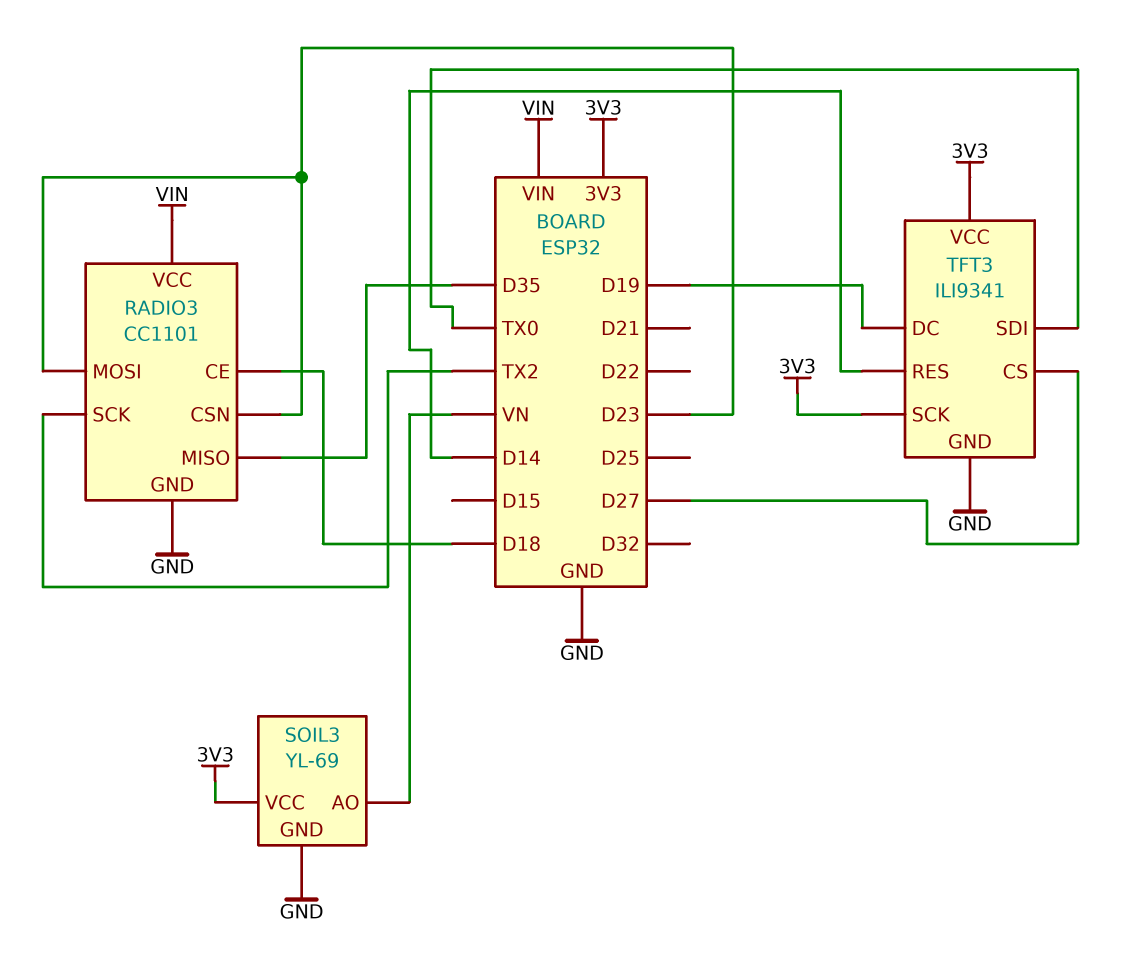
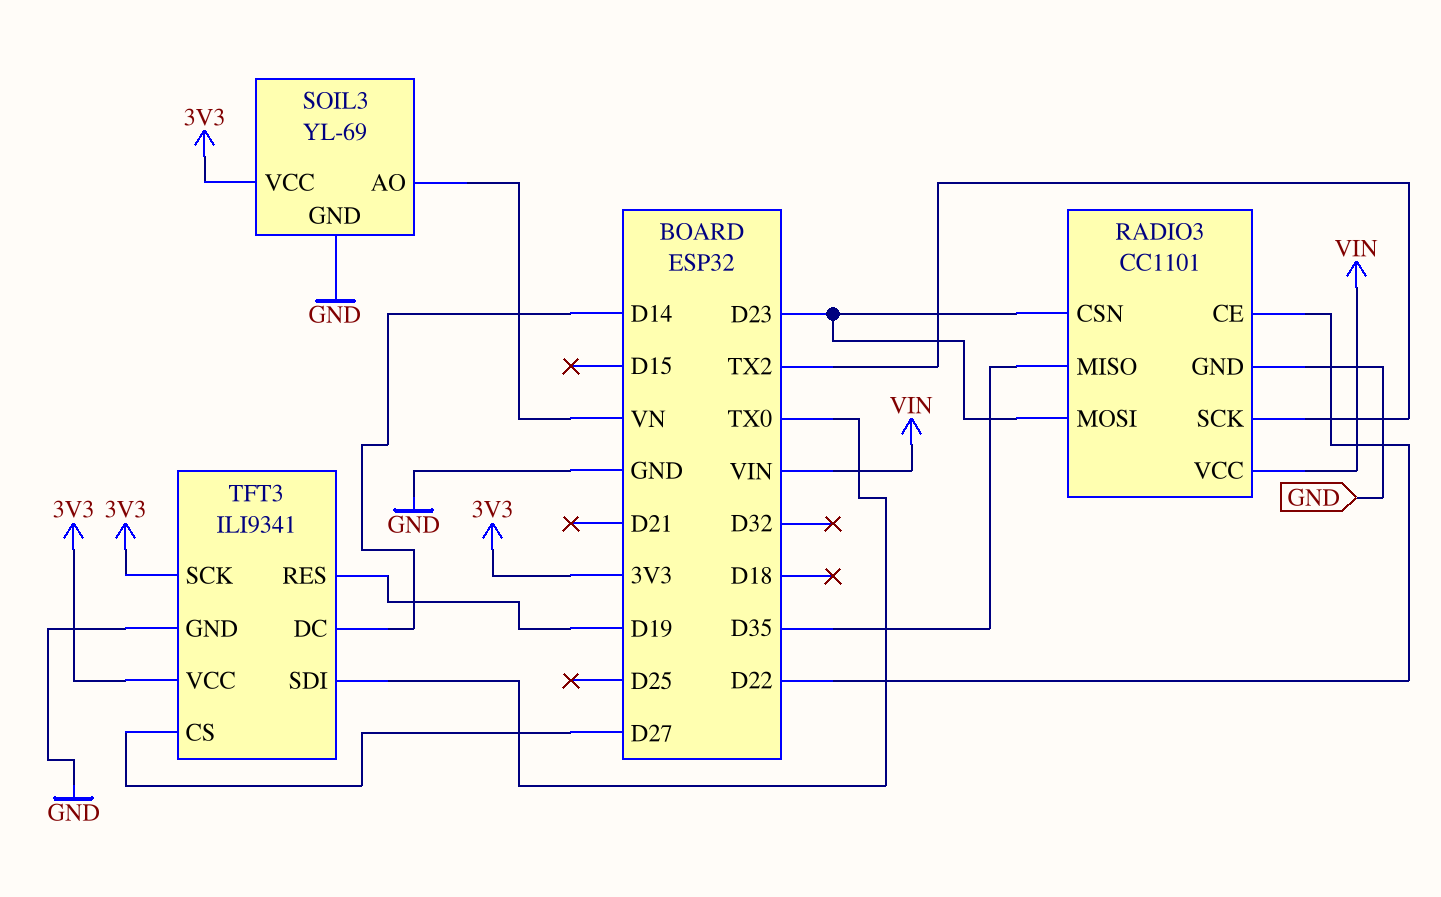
RADIO3 pin CE: D18 -> D22
TFT3 pin DC: D19 -> D14
TFT3 pin RES: D14 -> D19

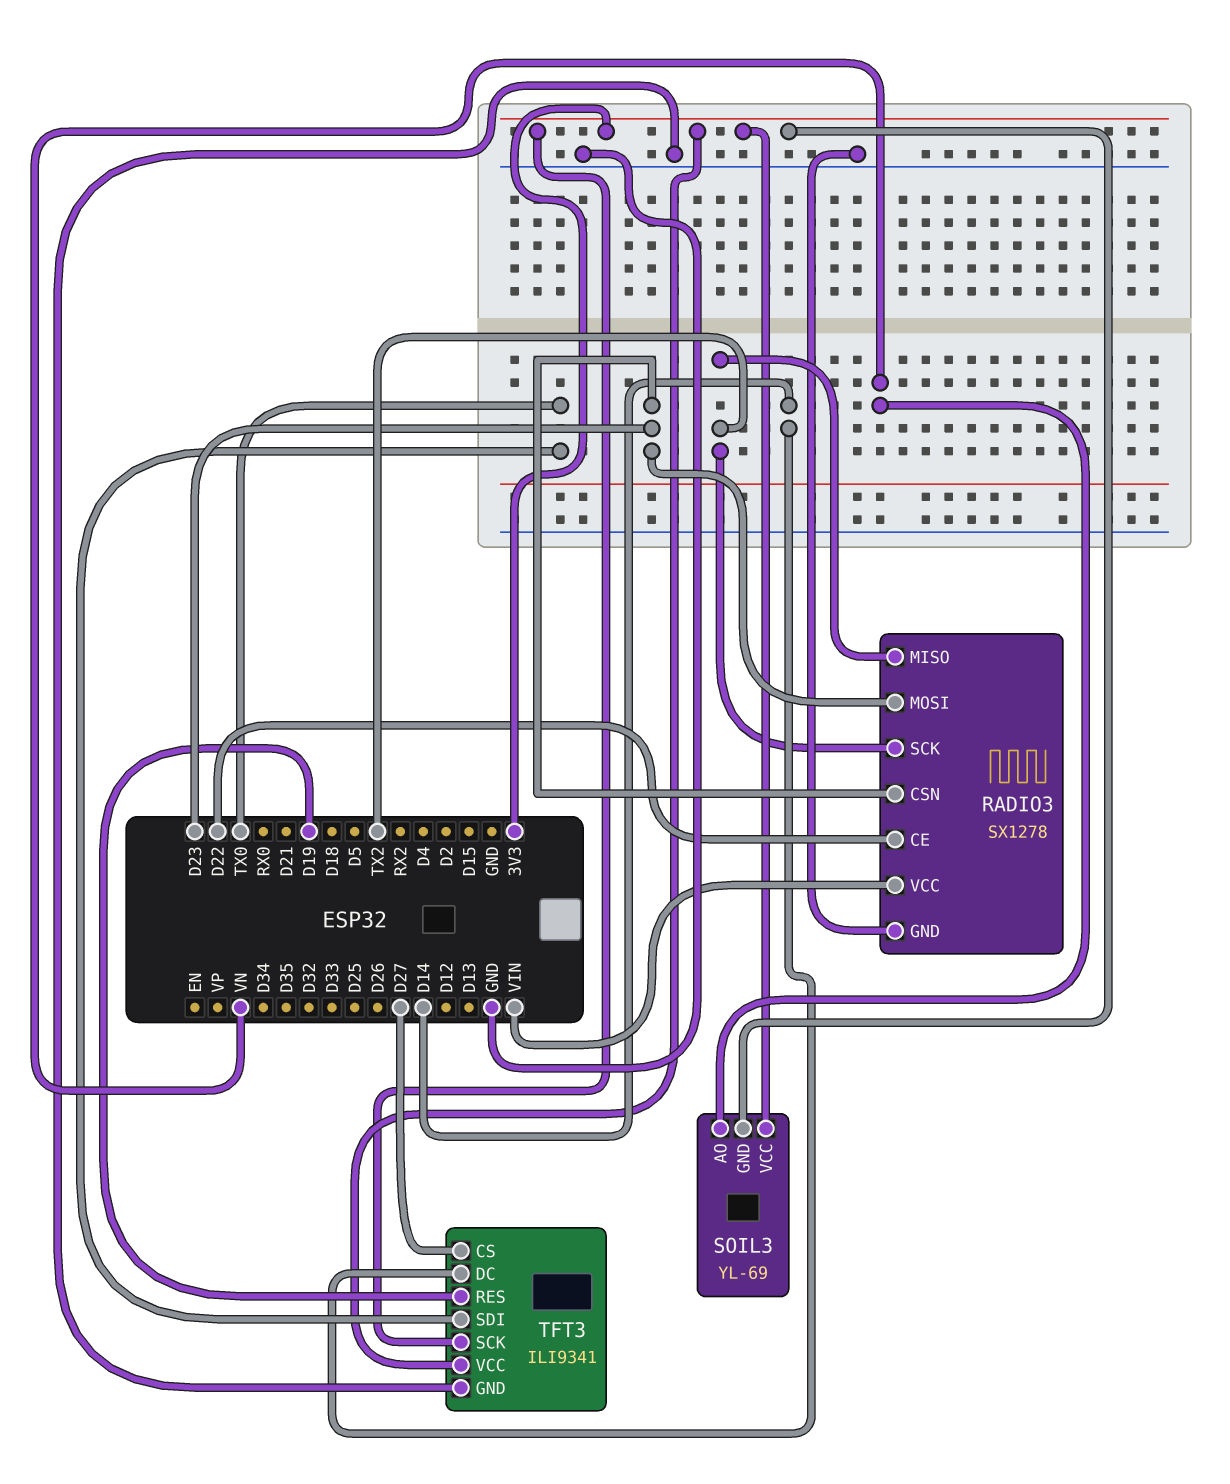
RADIO3: CC1101 -> SX1278
RADIO3 pin MISO: D35 -> TX2
SOIL3 pin GND: GND -> 3V3

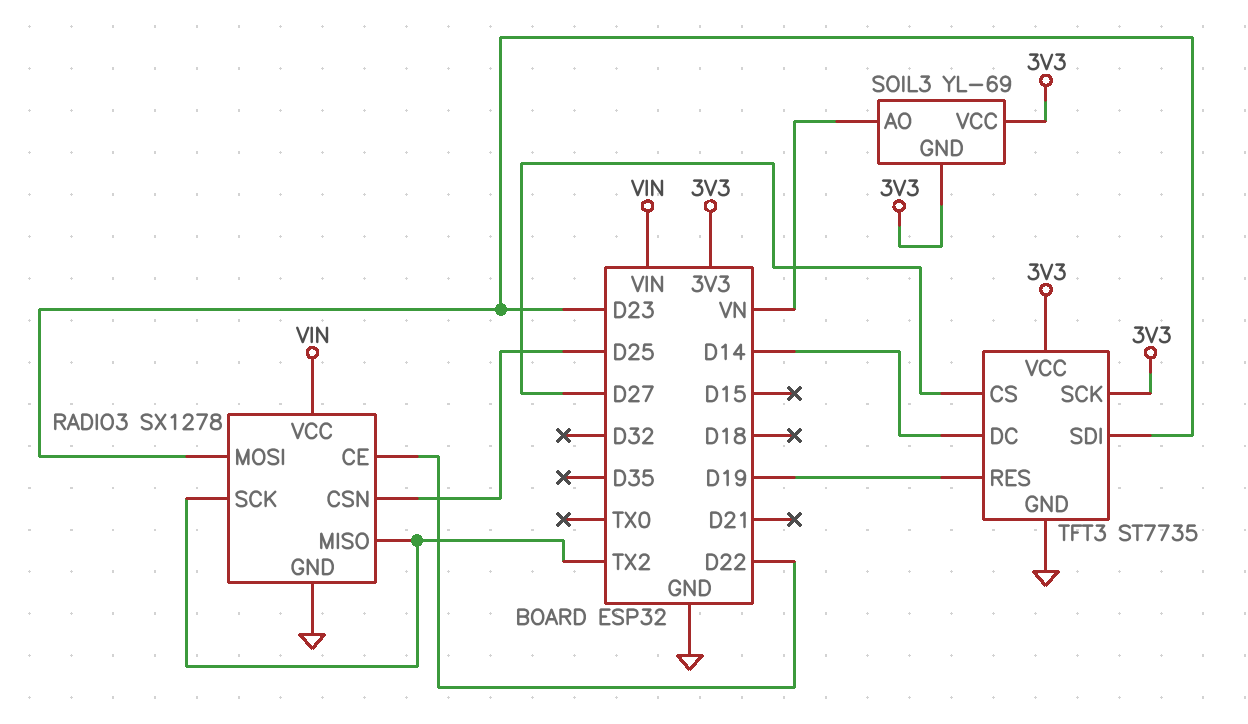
RADIO3 pin CSN: D23 -> D25
TFT3: ILI9341 -> ST7735
TFT3 pin SDI: TX0 -> D23

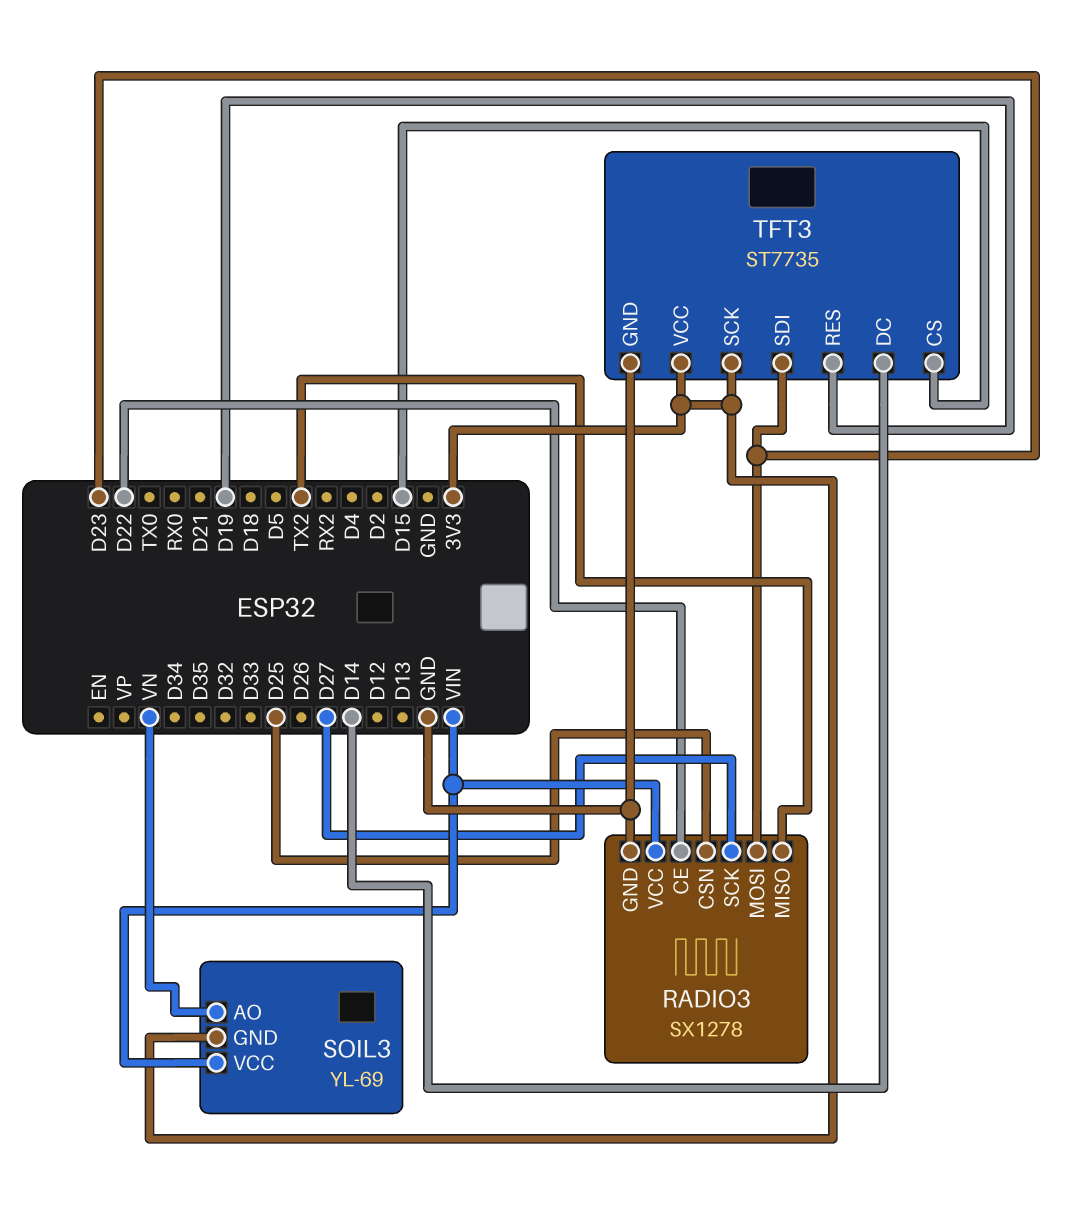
RADIO3 pin SCK: TX2 -> D27
SOIL3 pin VCC: 3V3 -> VIN
TFT3 pin CS: D27 -> D15

